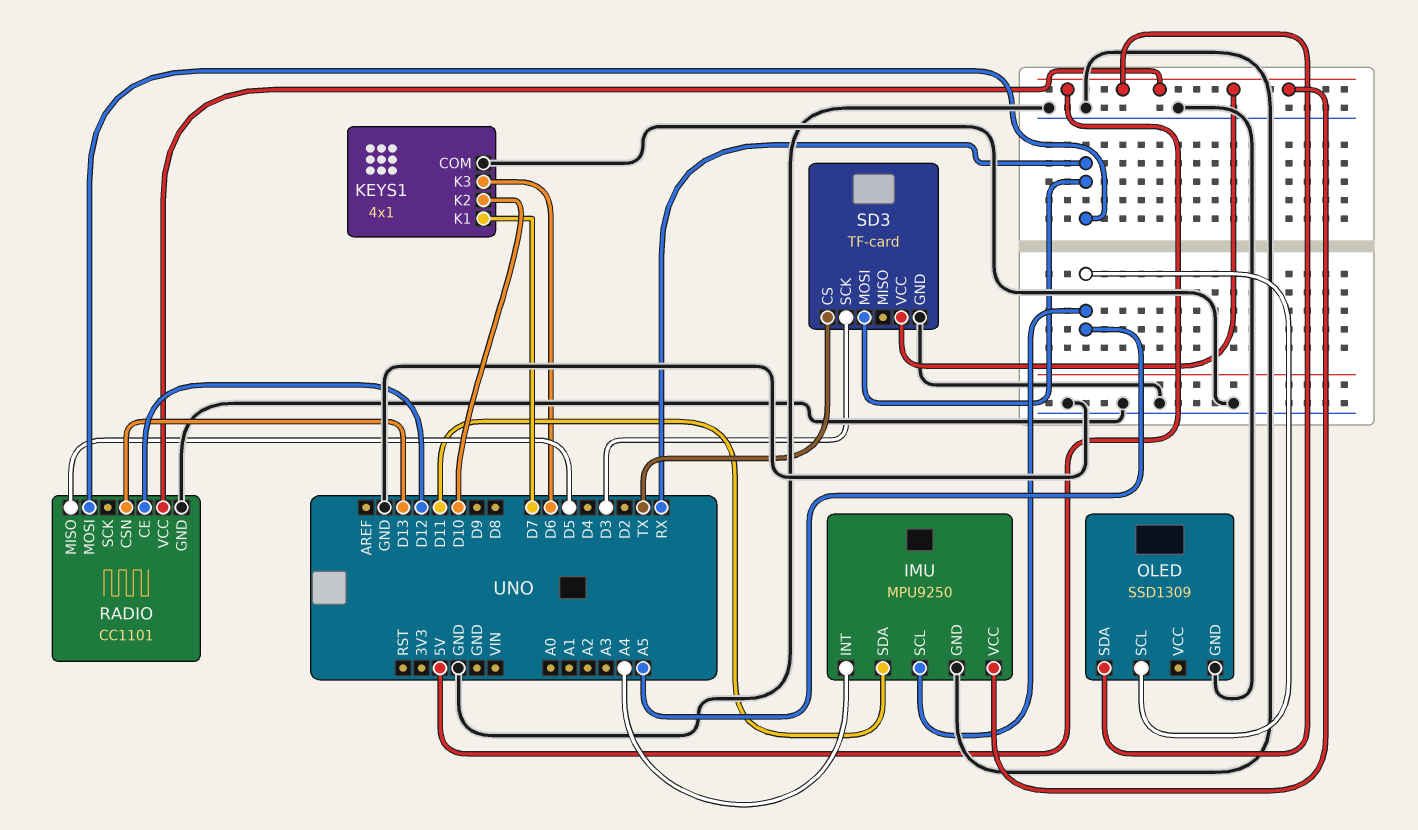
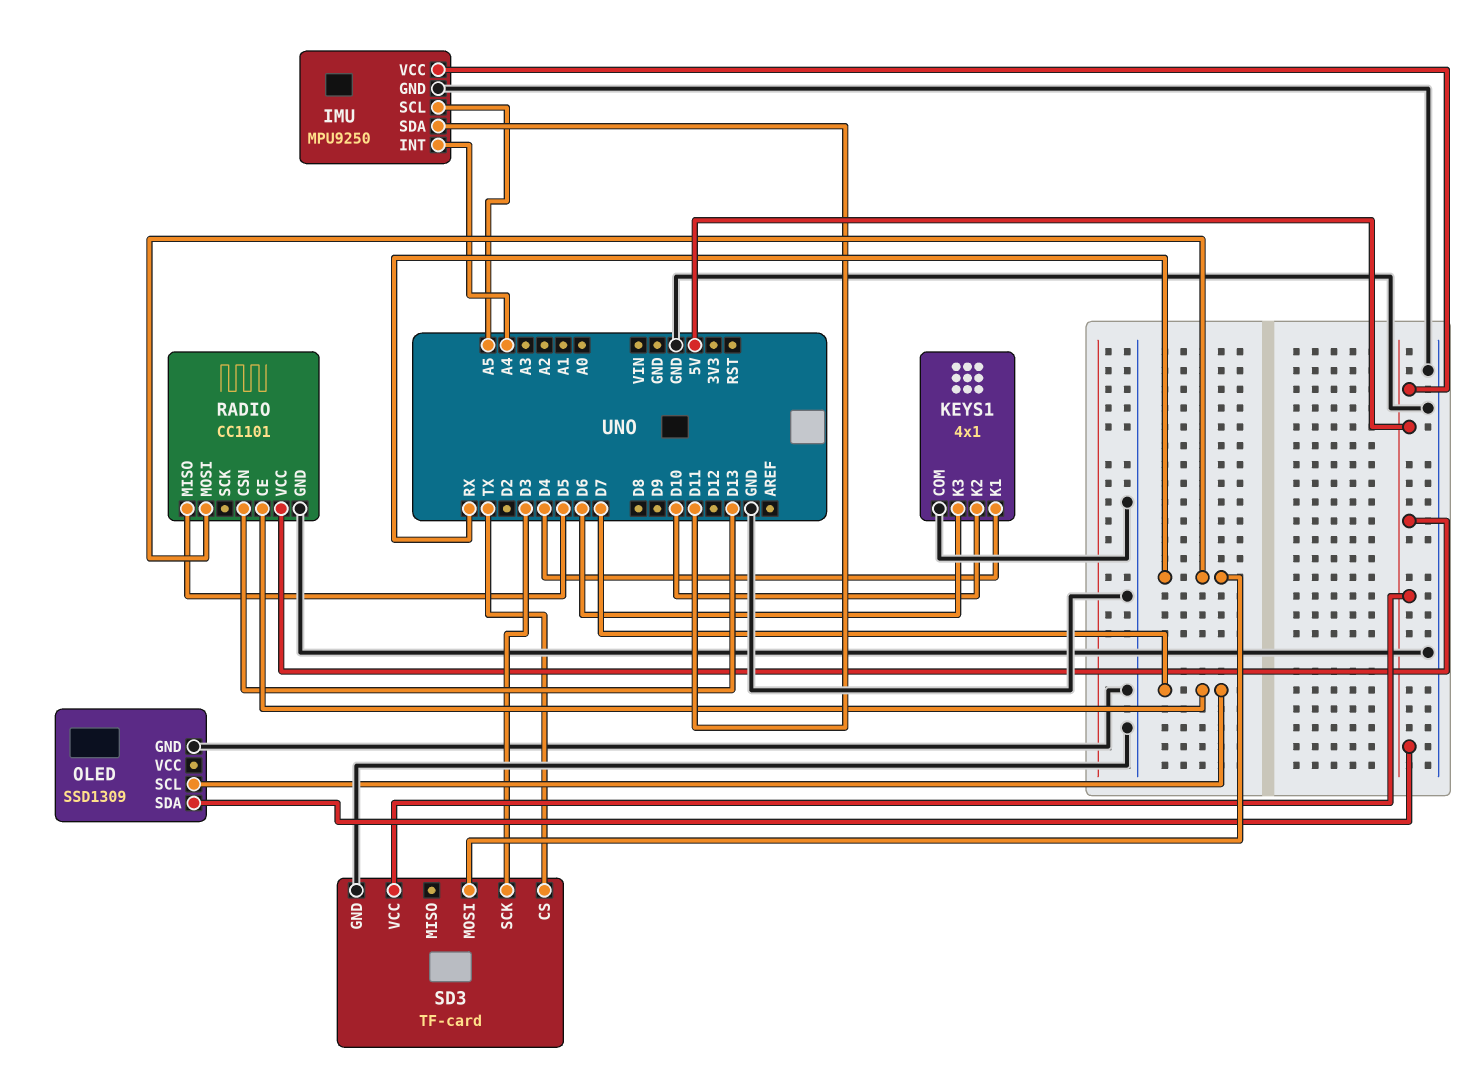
KEYS1 pin K1: D7 -> D4
OLED pin SCL: A5 -> D7
RADIO pin CE: D12 -> D7

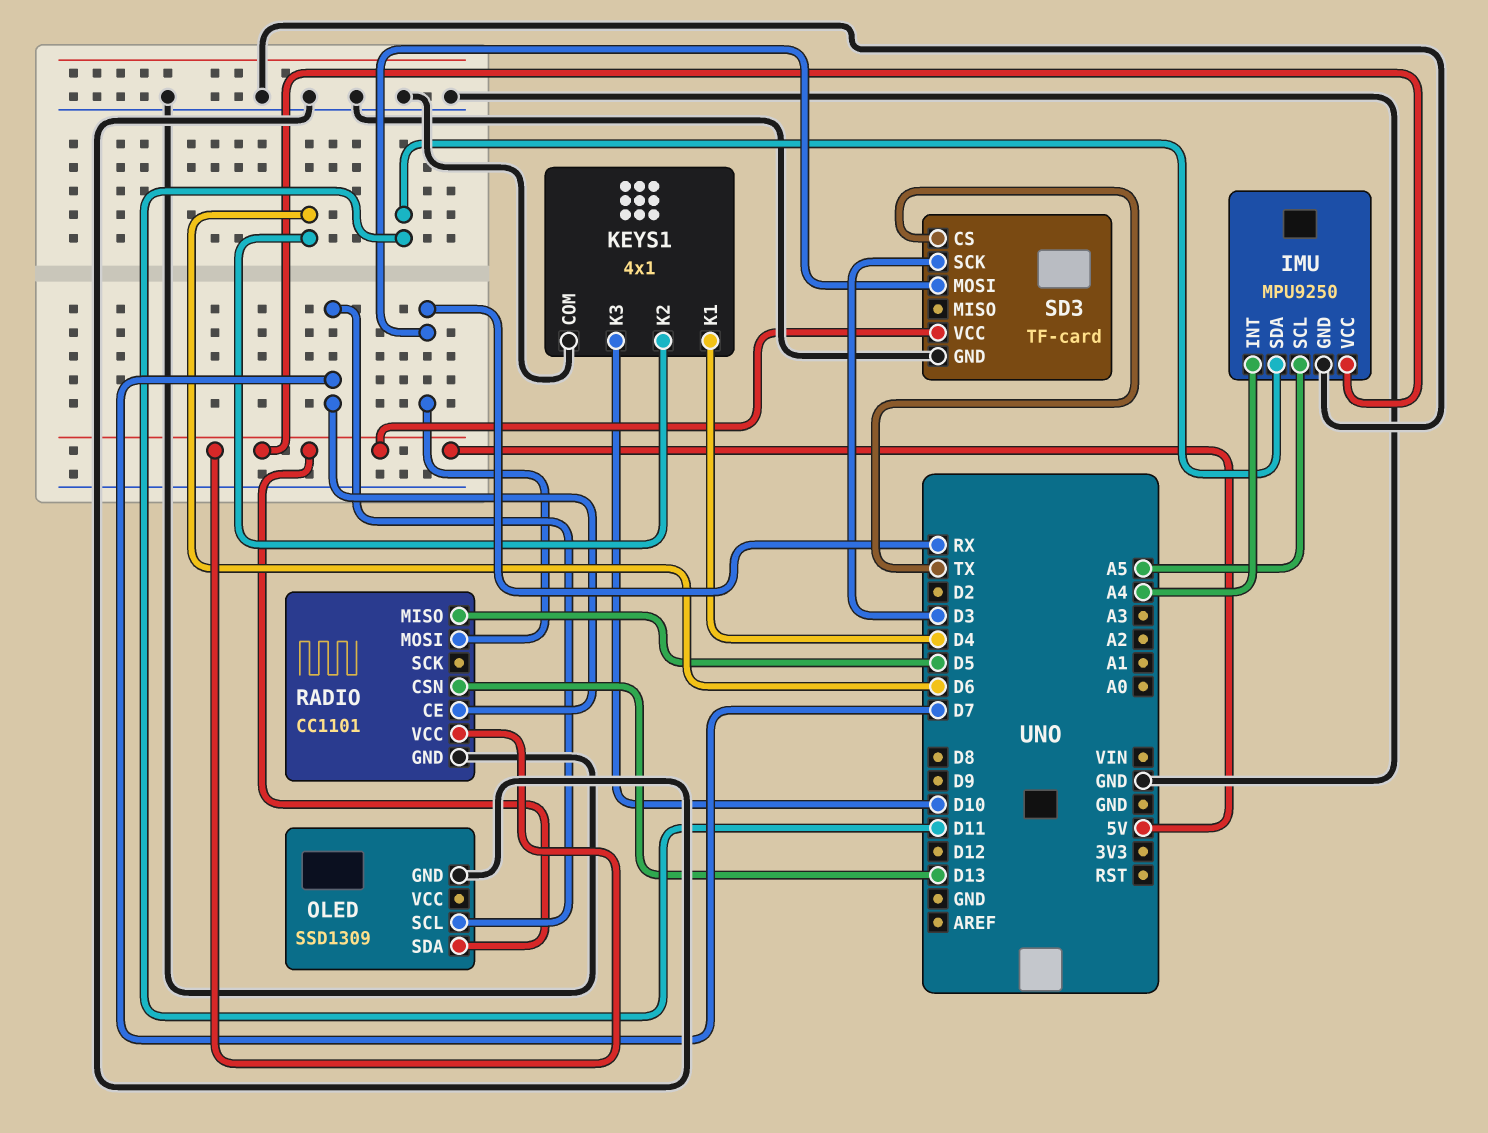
KEYS1 pin K2: D10 -> D6
KEYS1 pin K3: D6 -> D10

